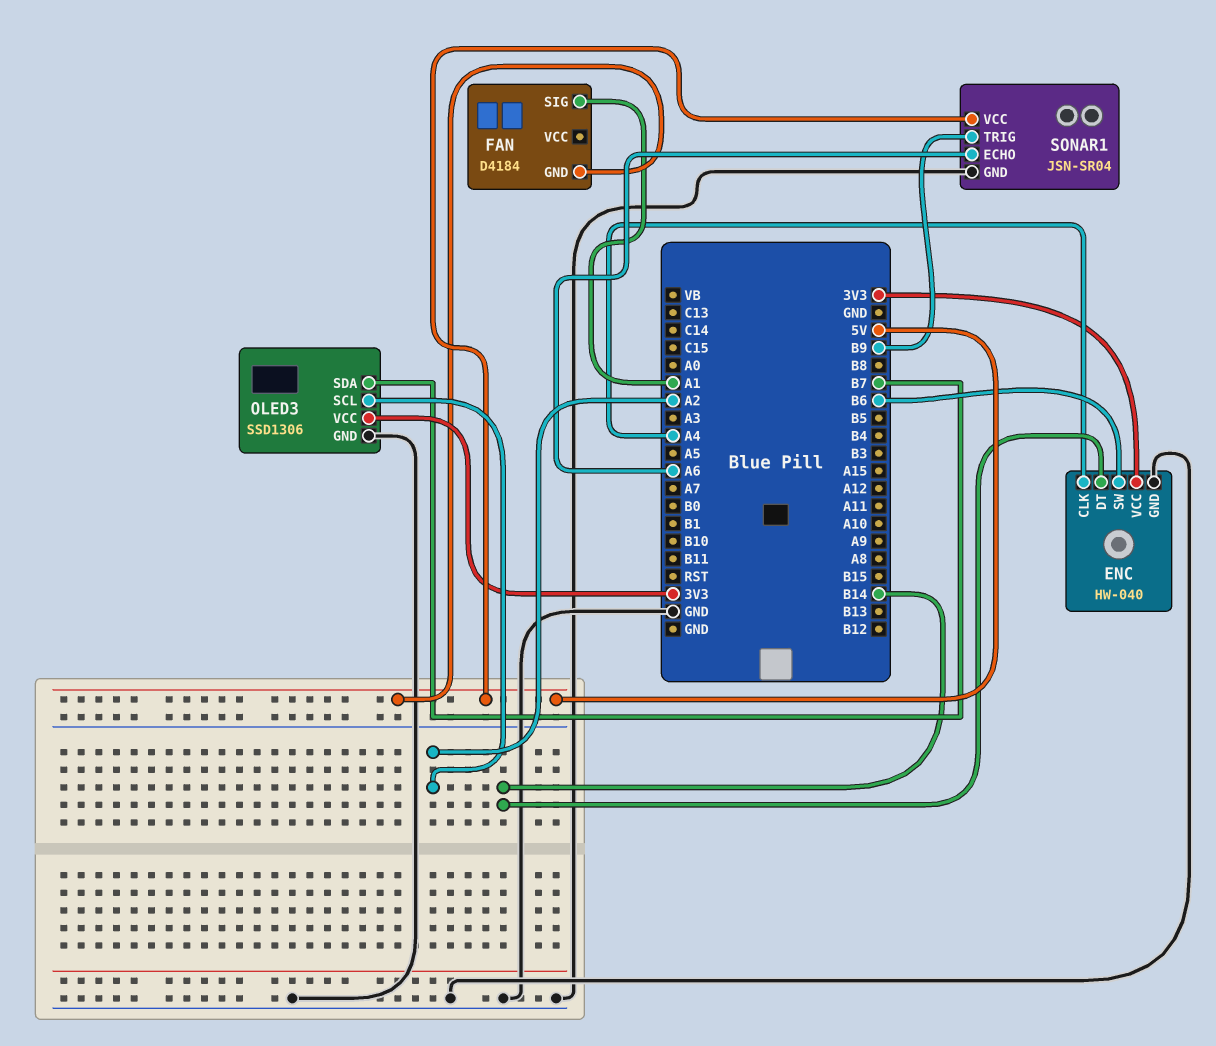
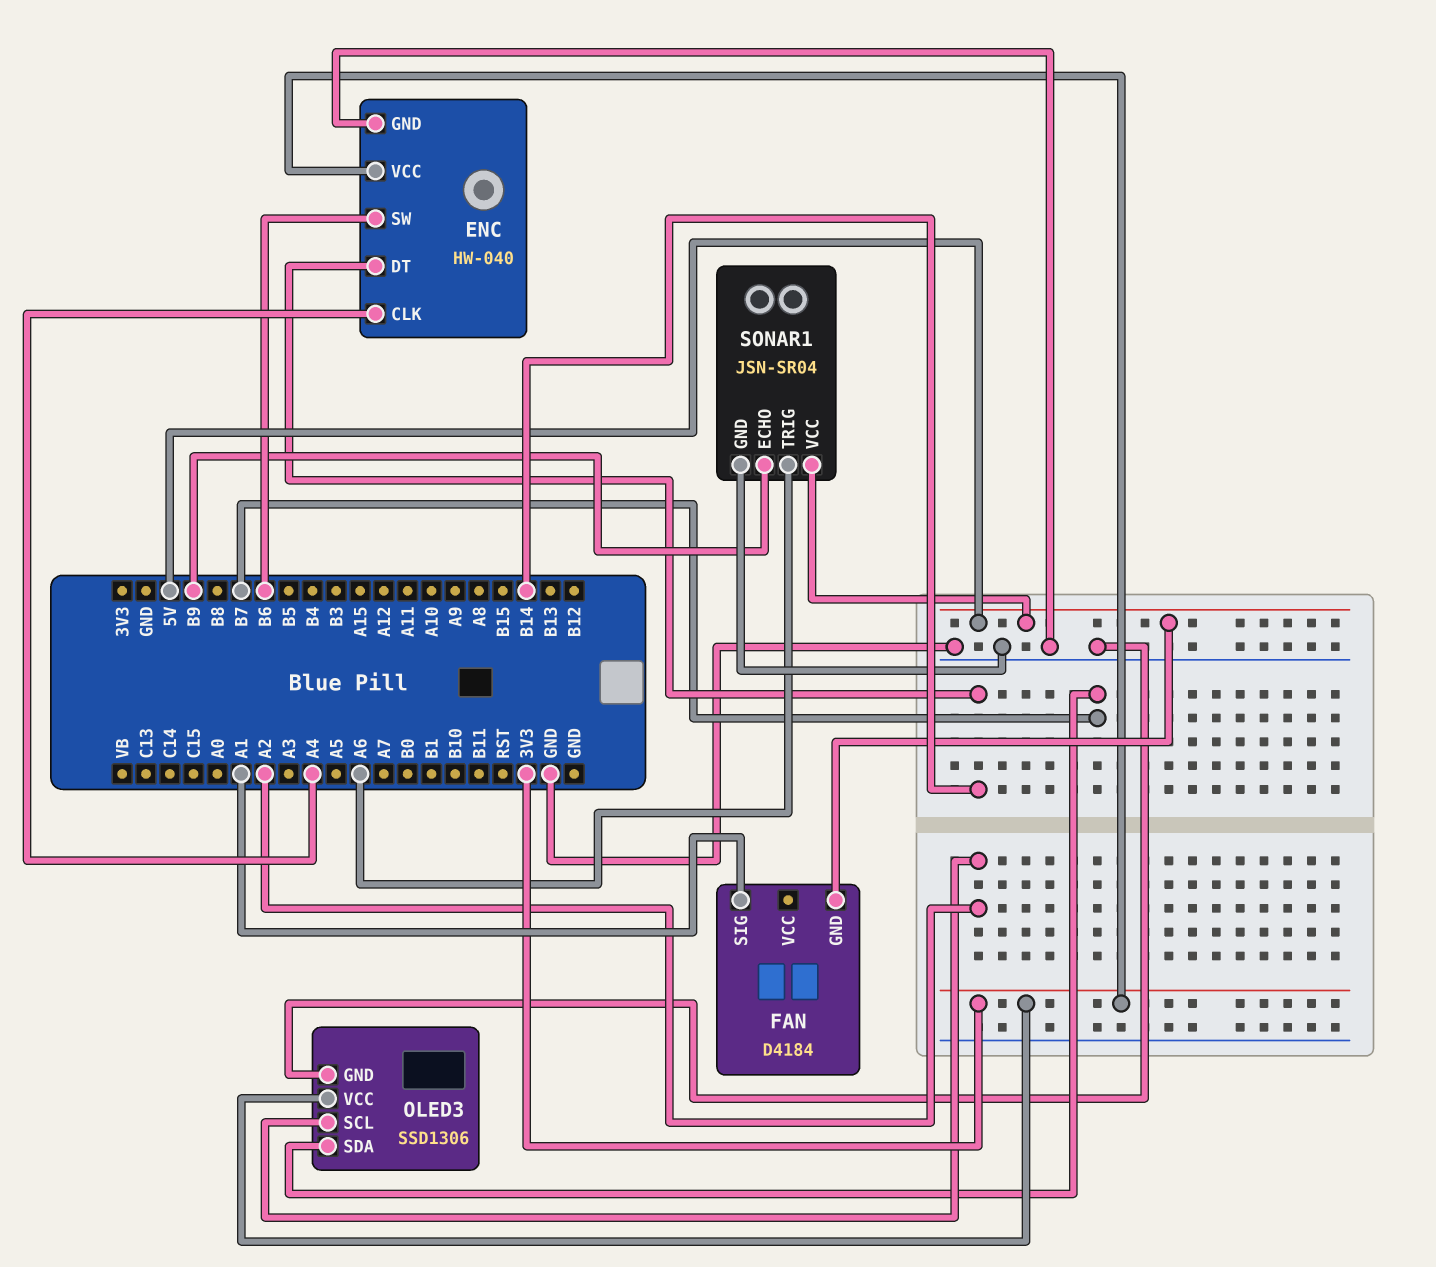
SONAR1 pin ECHO: A6 -> B9
SONAR1 pin TRIG: B9 -> A6

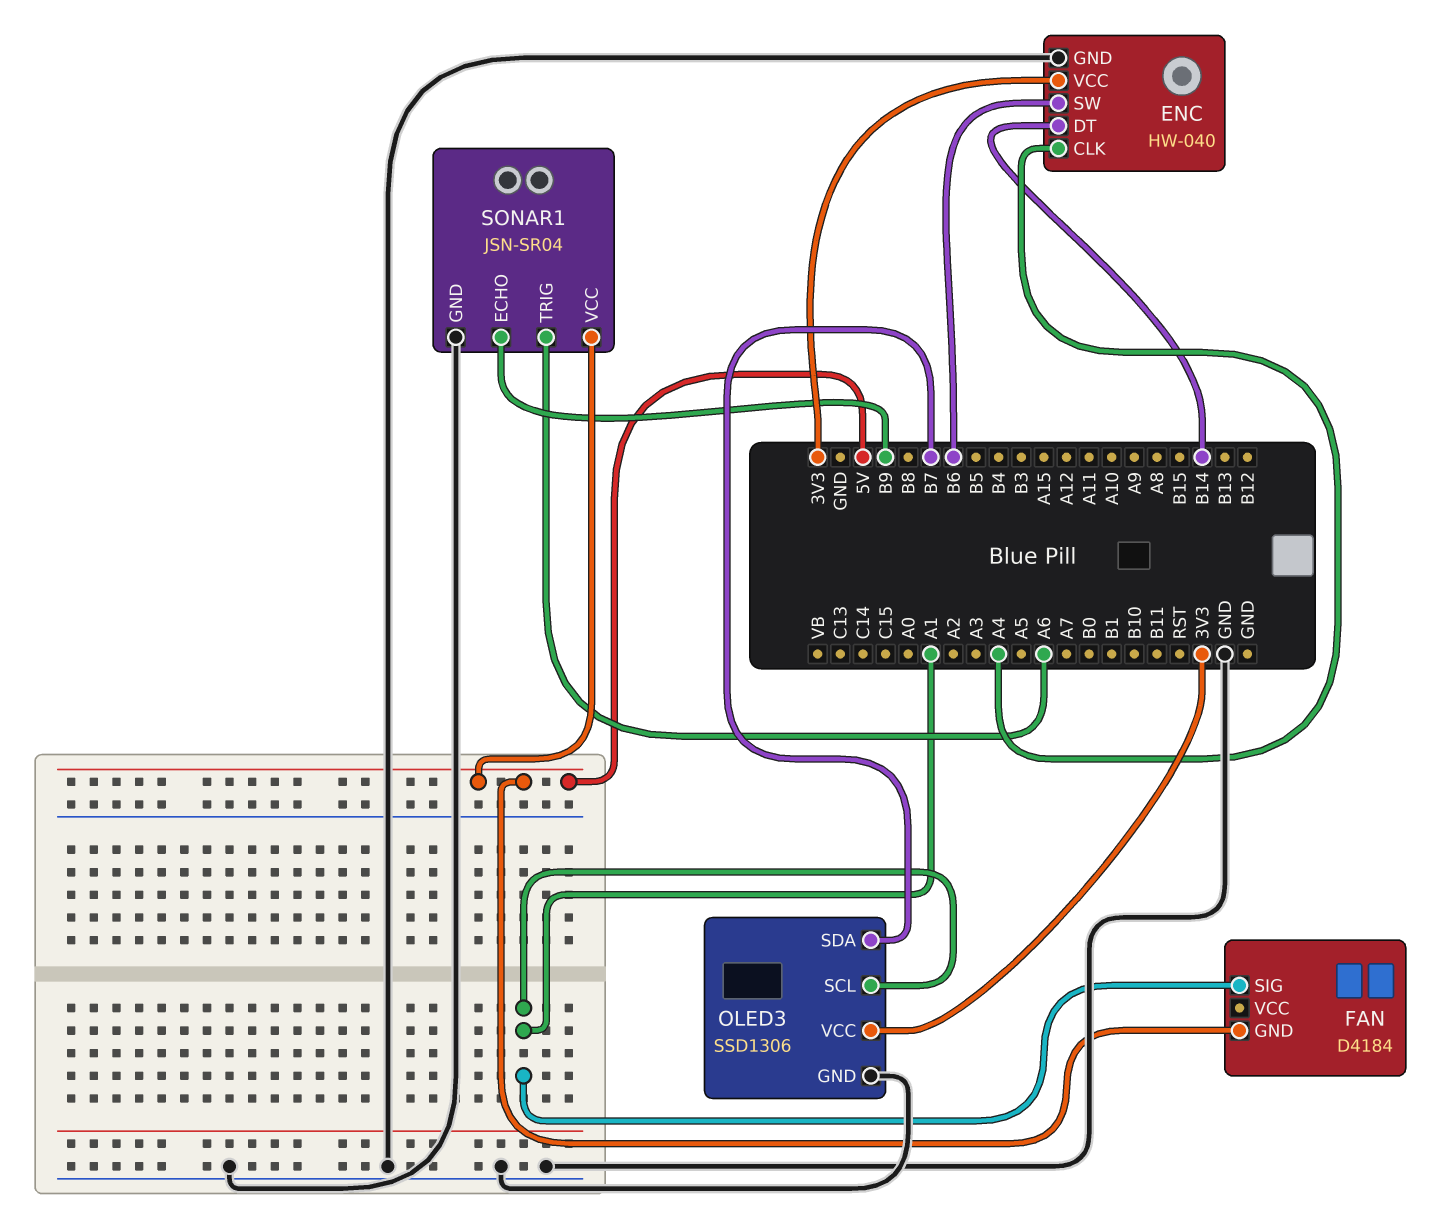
OLED3 pin SCL: A2 -> A1

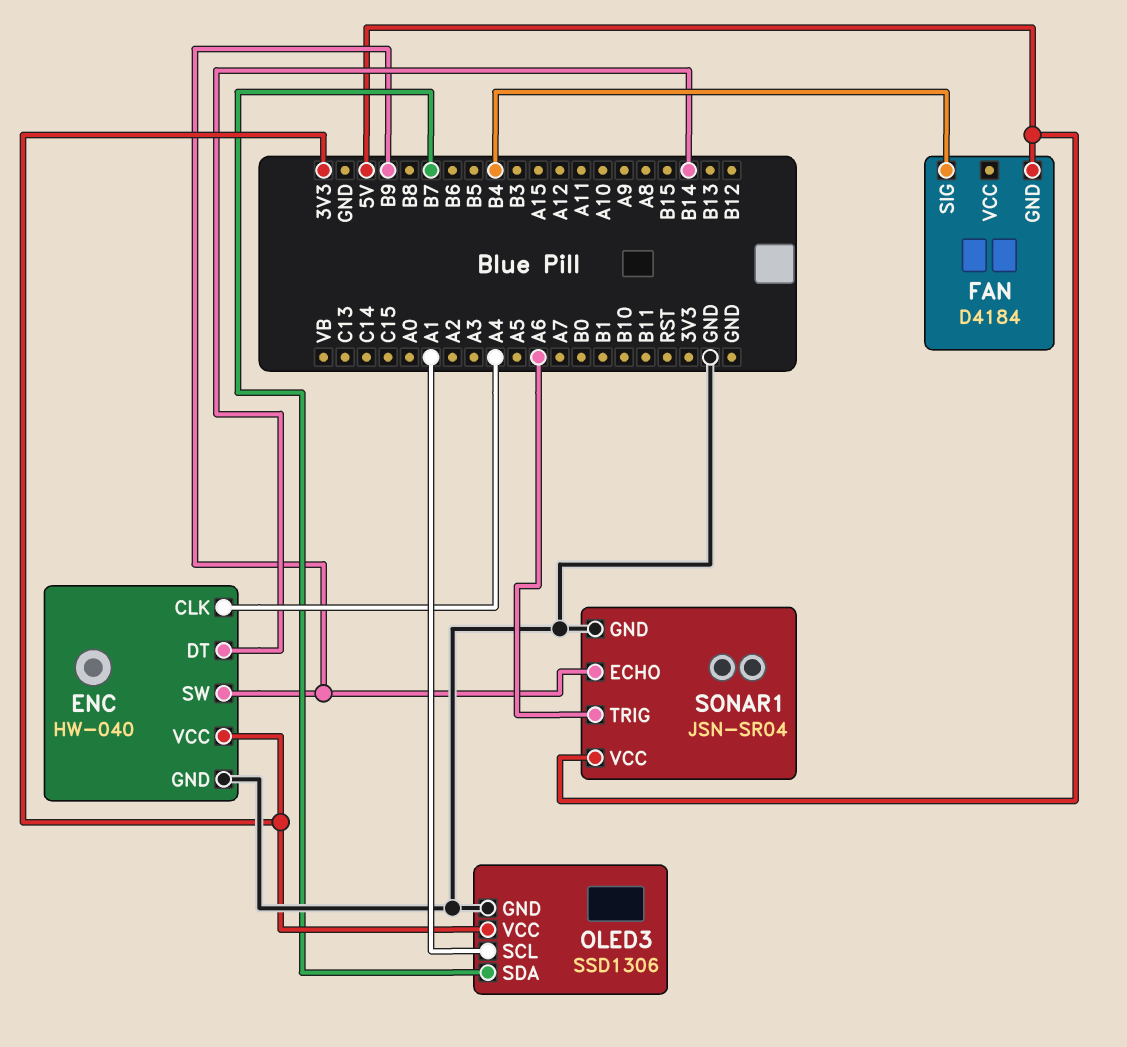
ENC pin SW: B6 -> B9
FAN pin SIG: A1 -> B4

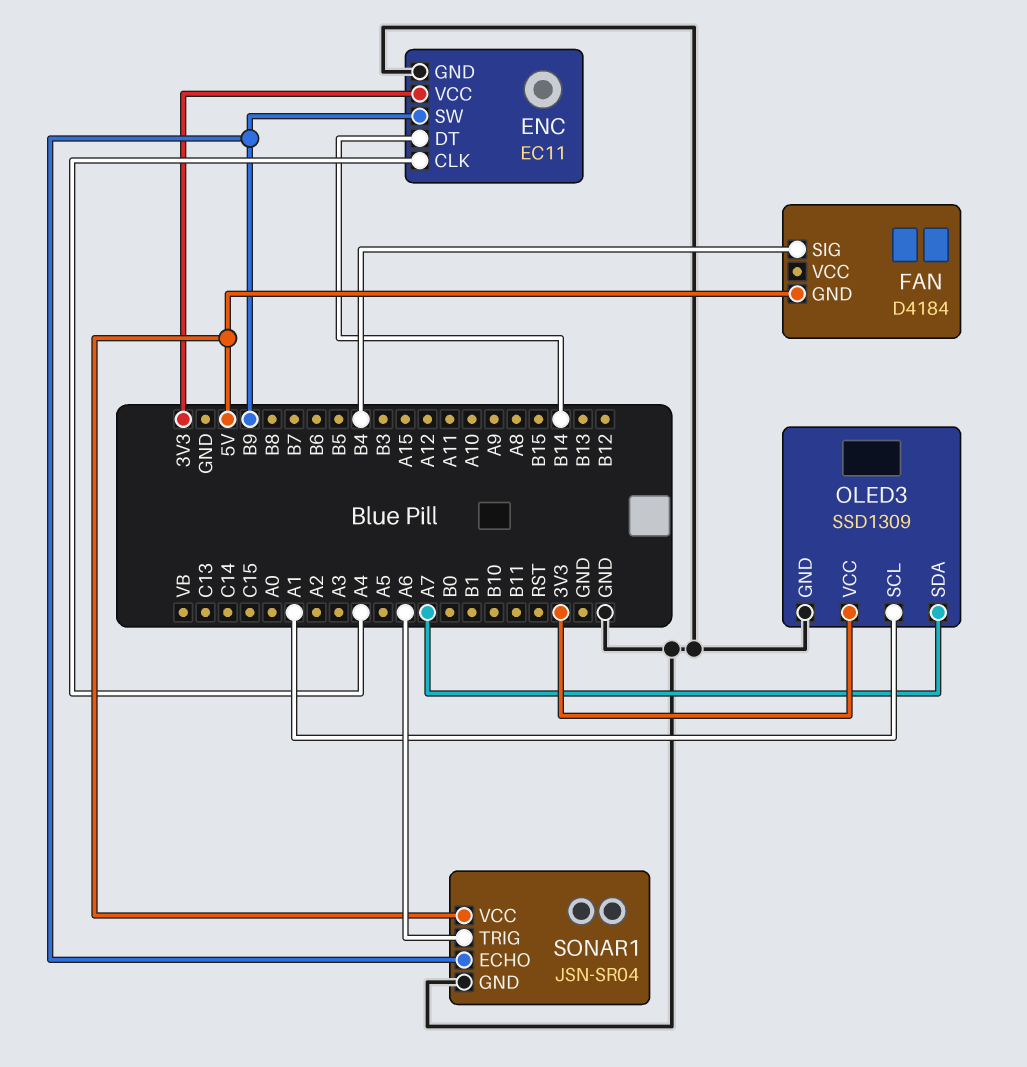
ENC: HW-040 -> EC11
OLED3: SSD1306 -> SSD1309
OLED3 pin SDA: B7 -> A7

